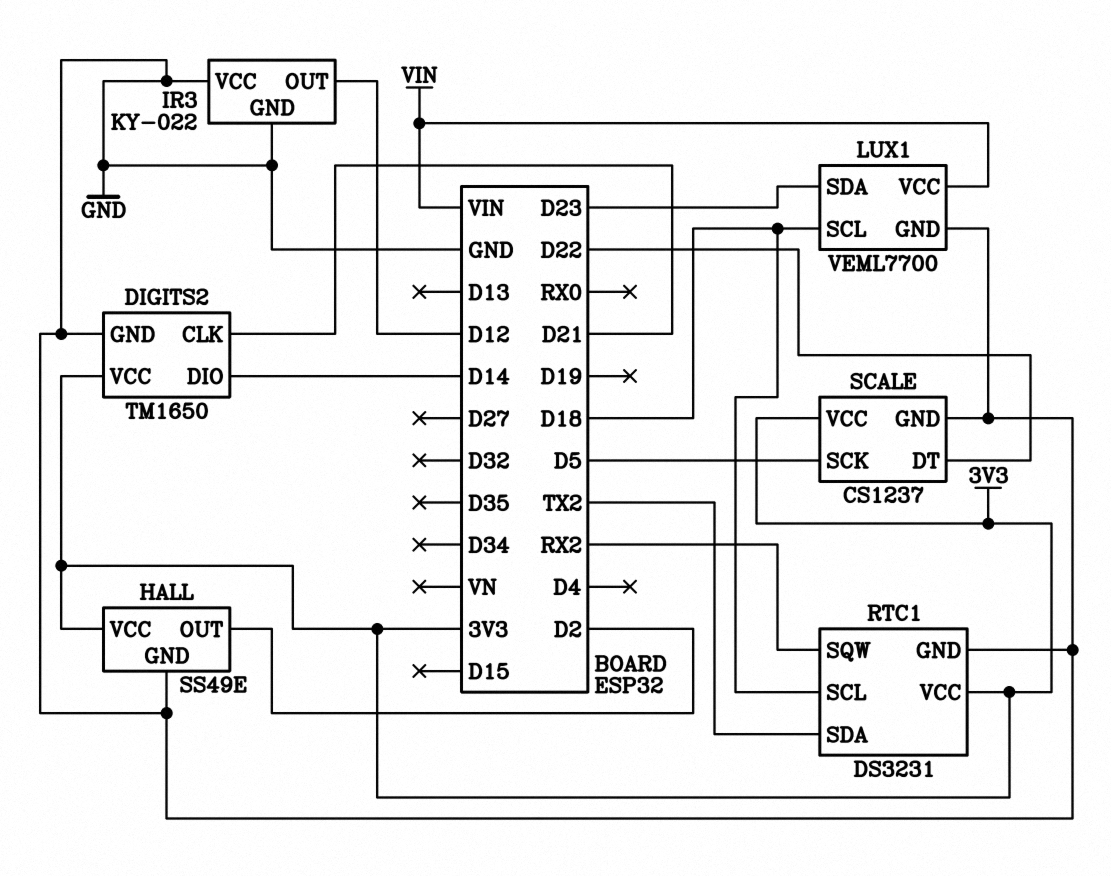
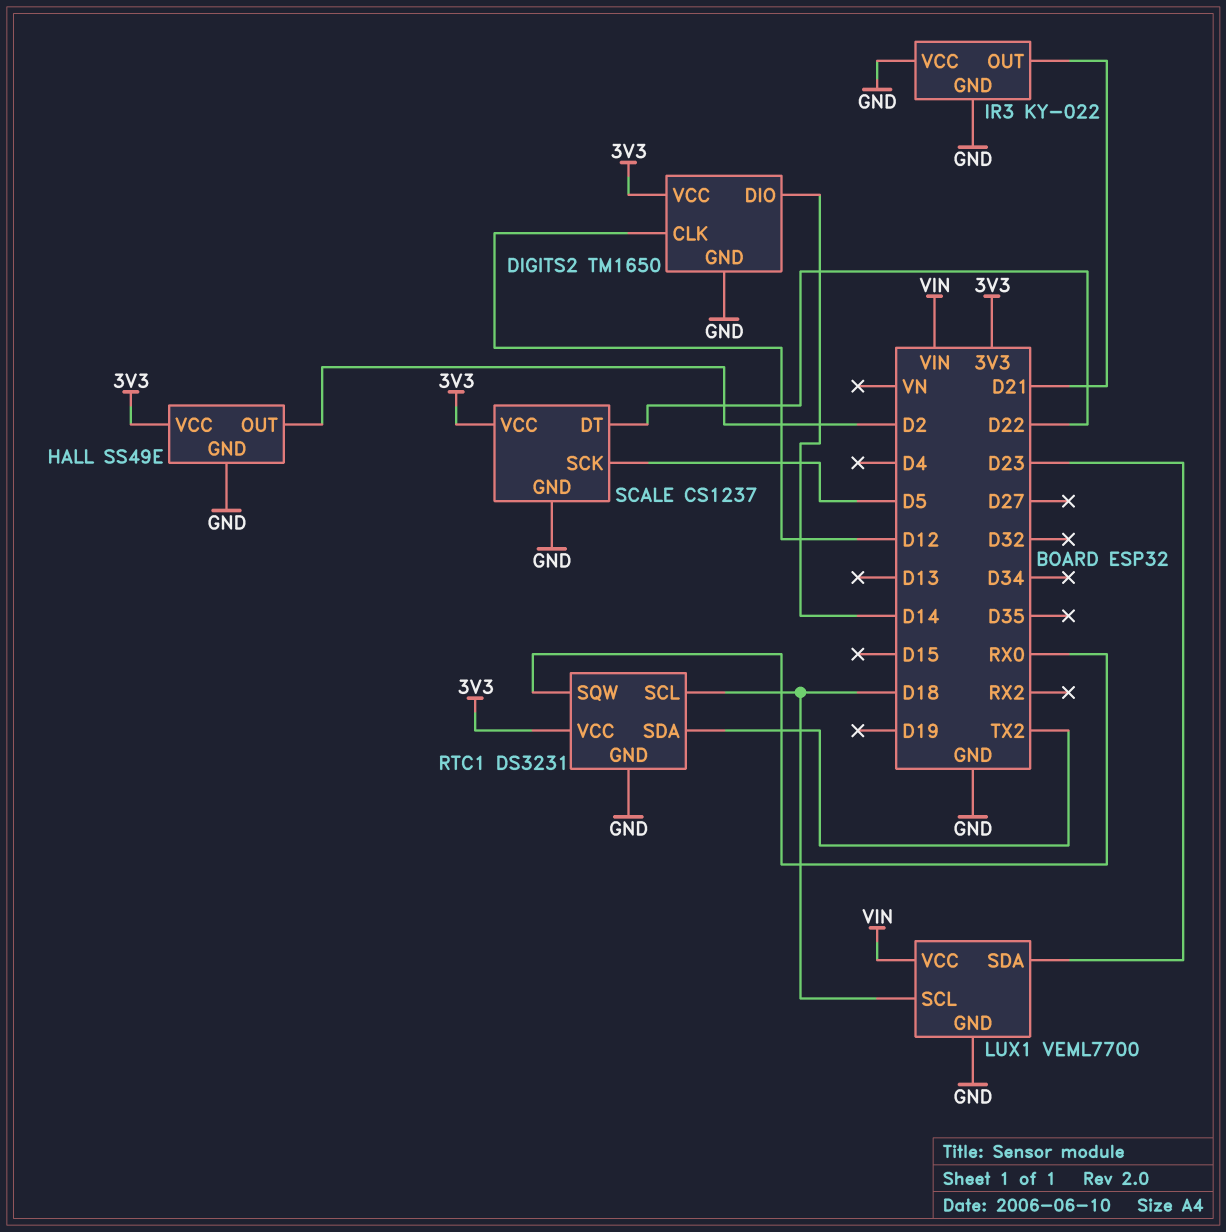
DIGITS2 pin CLK: D21 -> D12
IR3 pin OUT: D12 -> D21
RTC1 pin SQW: RX2 -> RX0

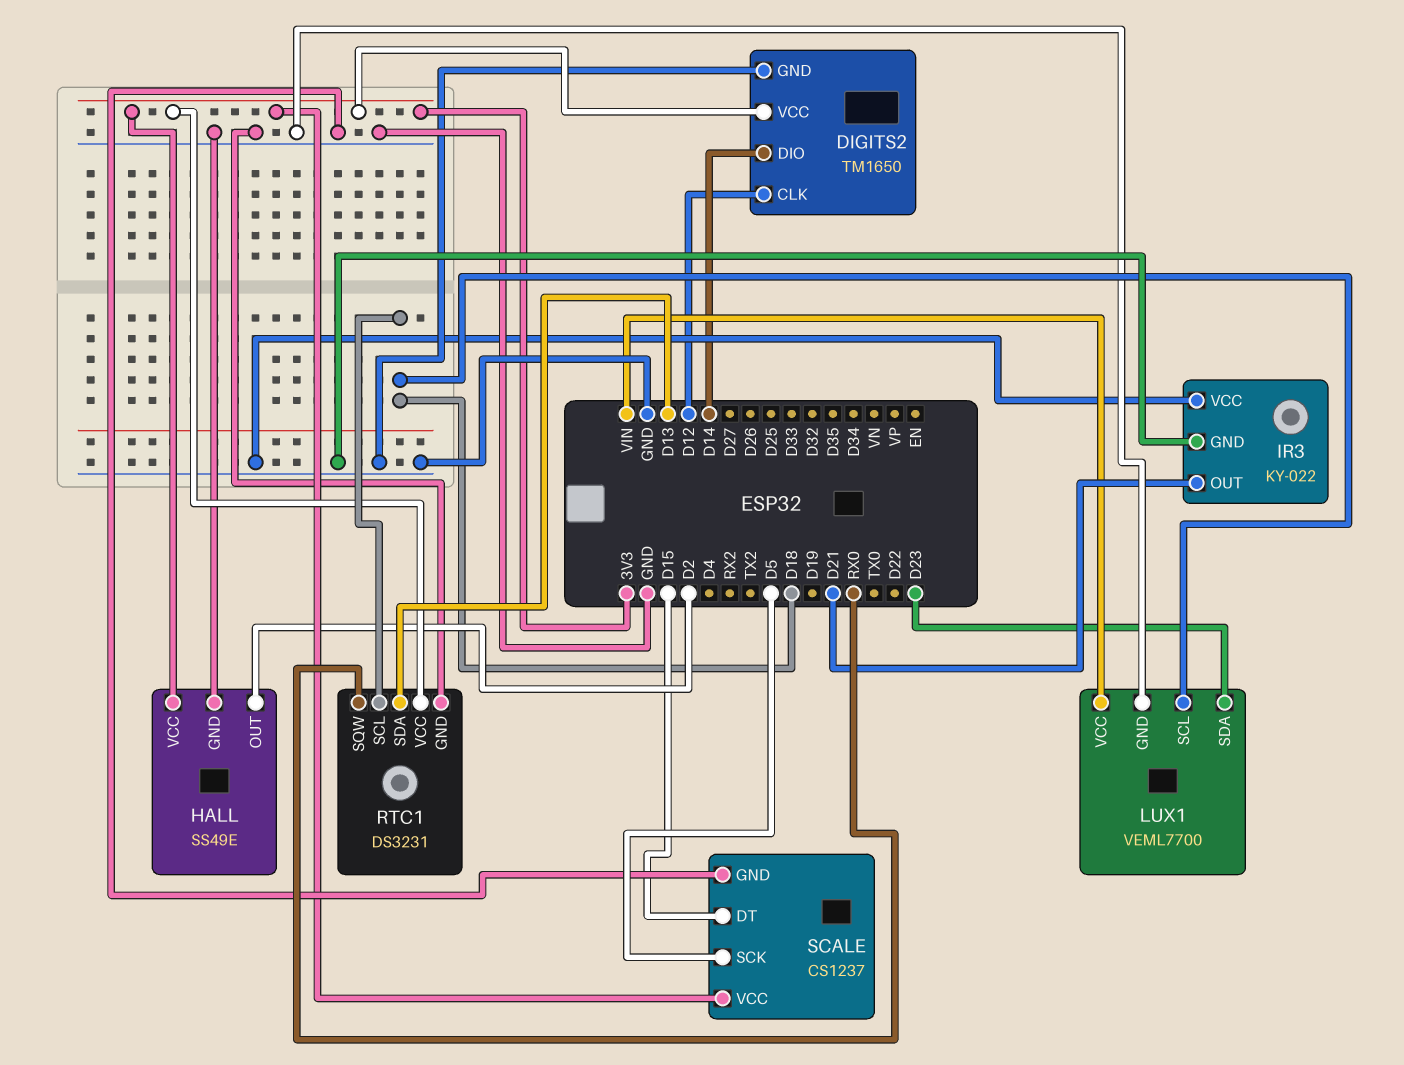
RTC1 pin SDA: TX2 -> D13
SCALE pin DT: D22 -> D15

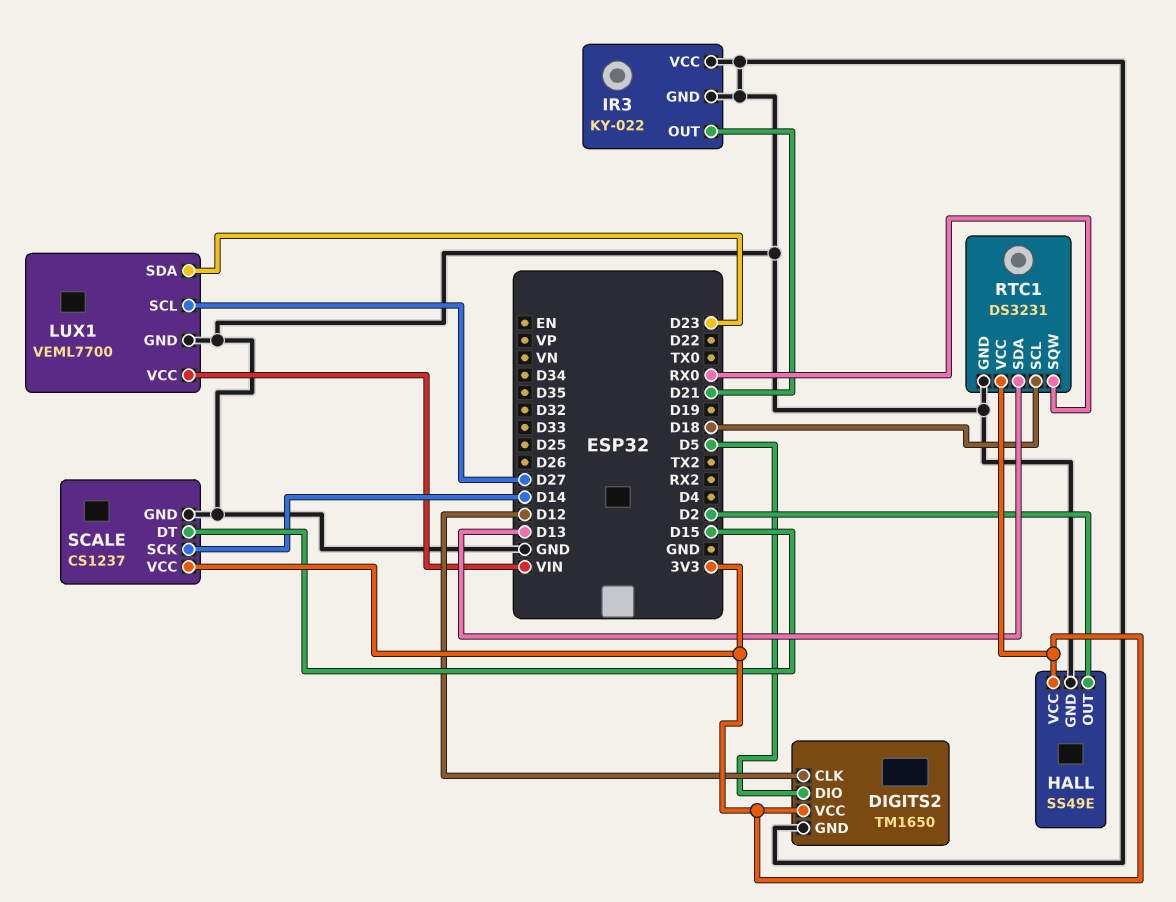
DIGITS2 pin DIO: D14 -> D5
LUX1 pin SCL: D18 -> D27
SCALE pin SCK: D5 -> D14

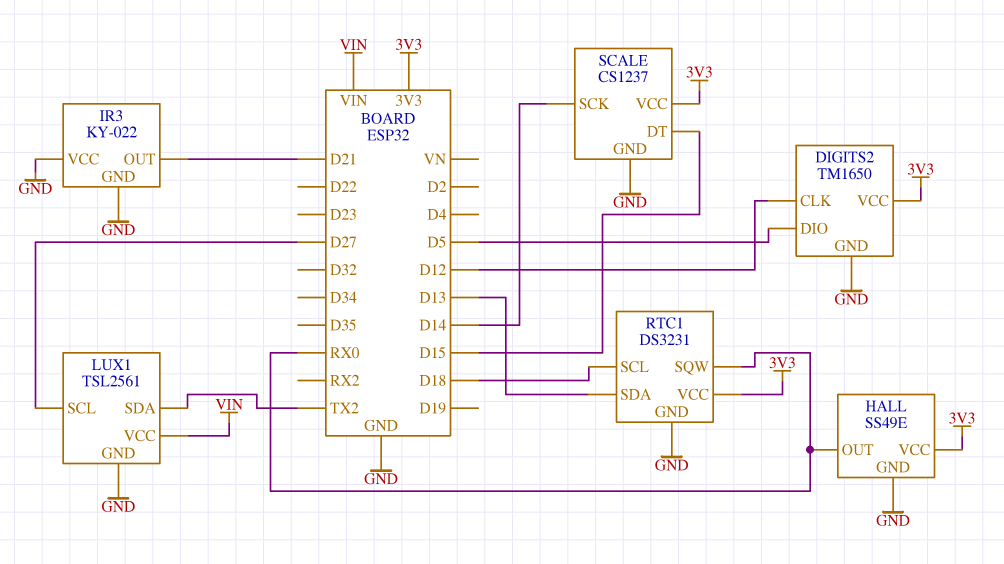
HALL pin OUT: D2 -> RX0
LUX1: VEML7700 -> TSL2561
LUX1 pin SDA: D23 -> TX2

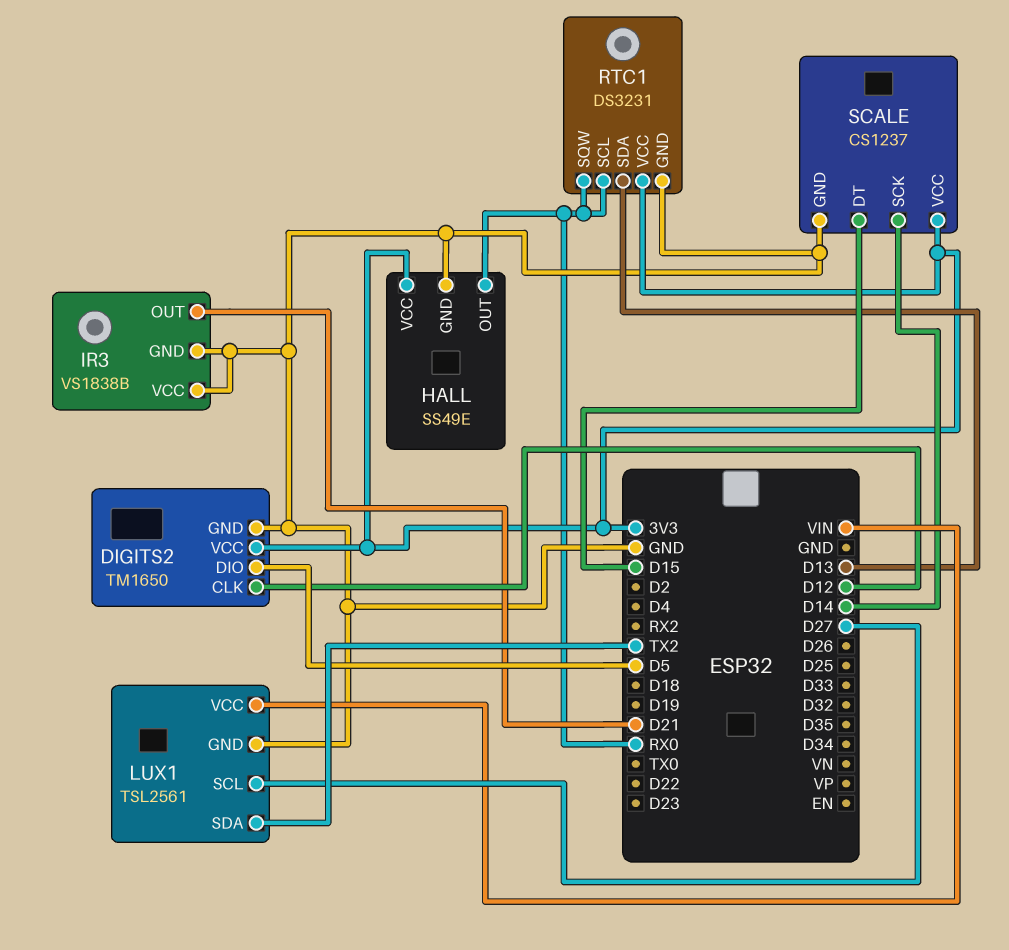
IR3: KY-022 -> VS1838B
RTC1 pin SCL: D18 -> RX0

